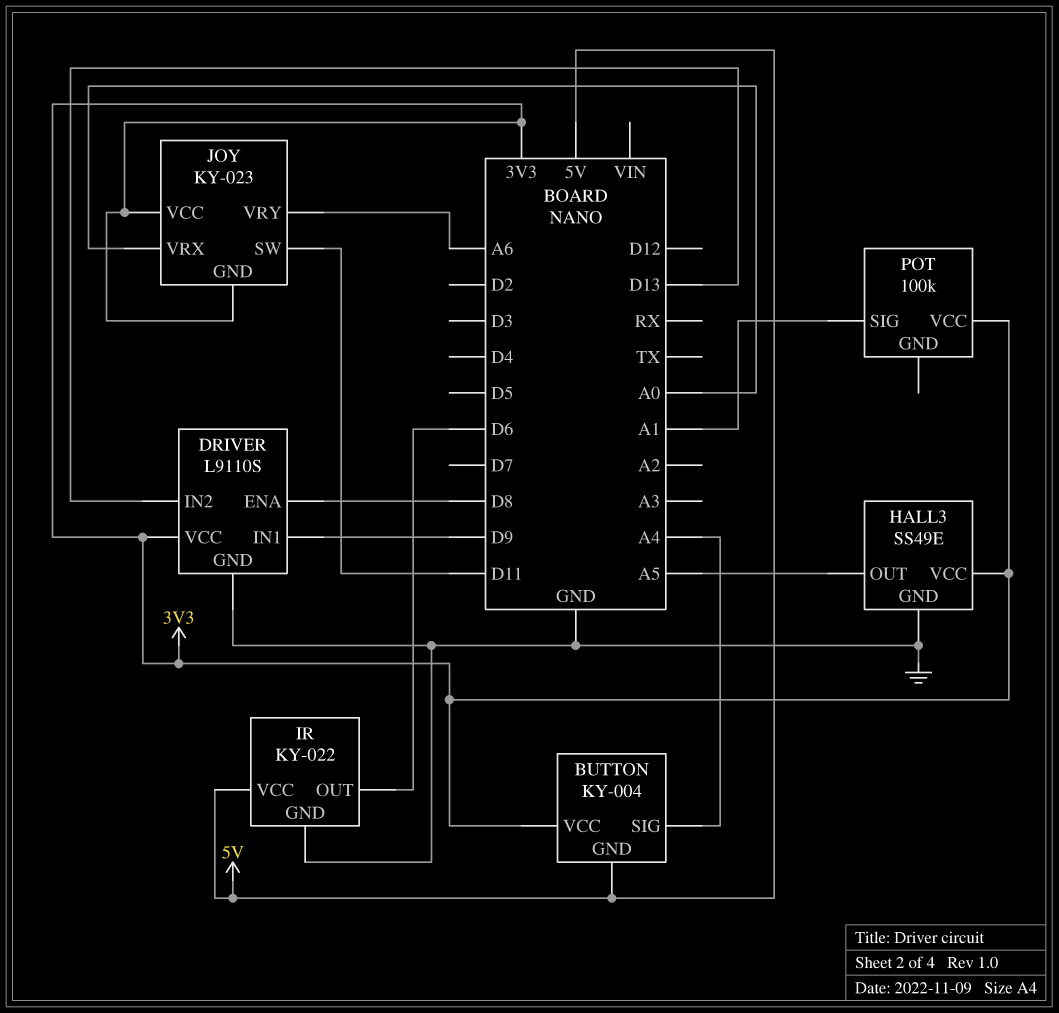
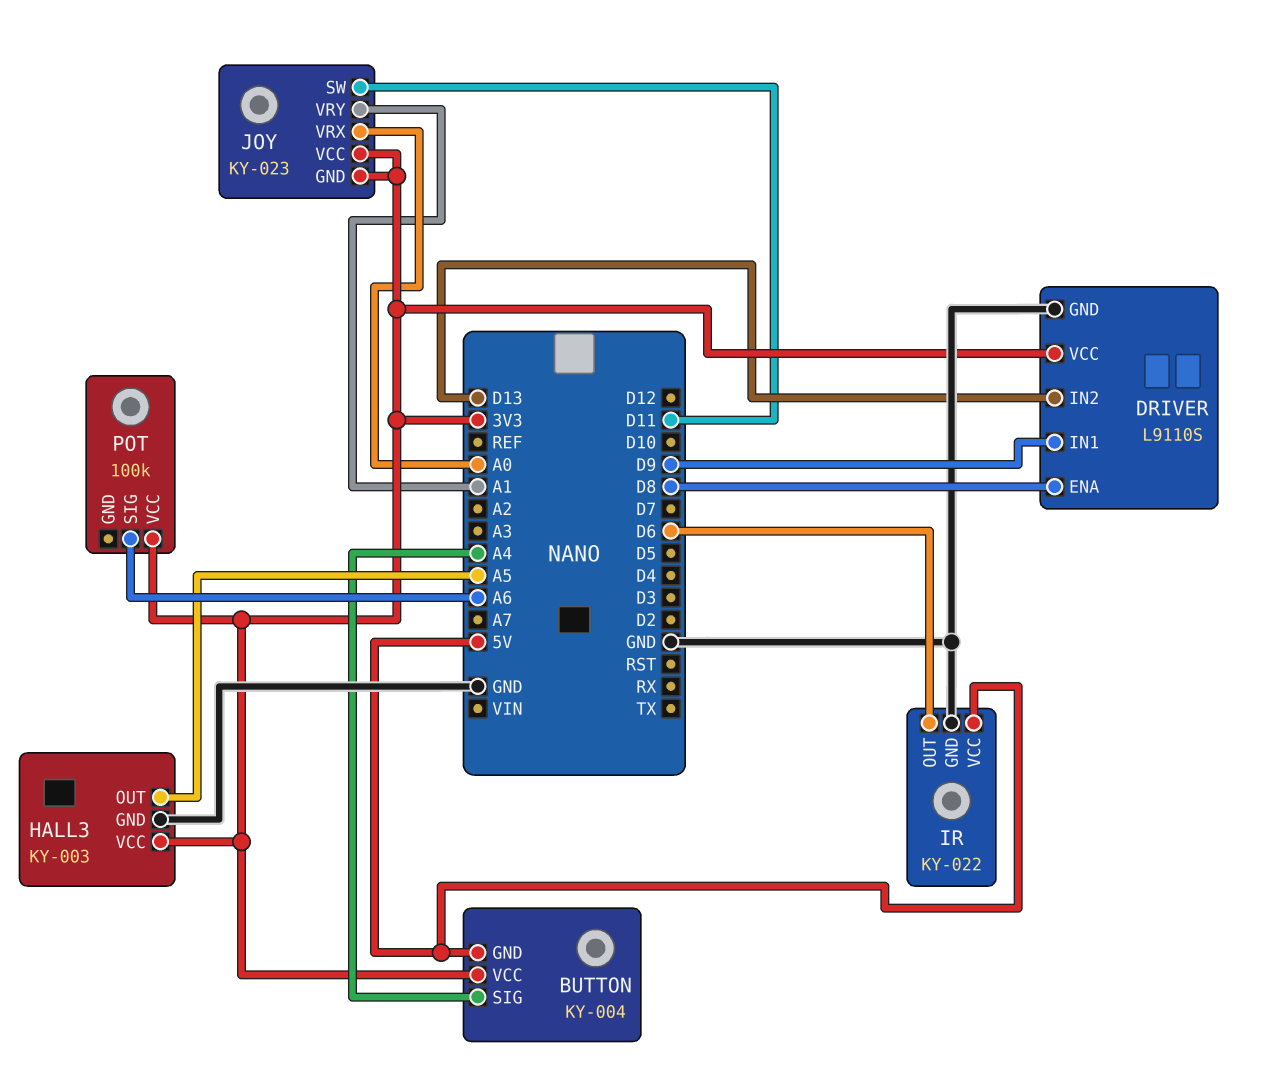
HALL3: SS49E -> KY-003
JOY pin VRY: A6 -> A1
POT pin SIG: A1 -> A6

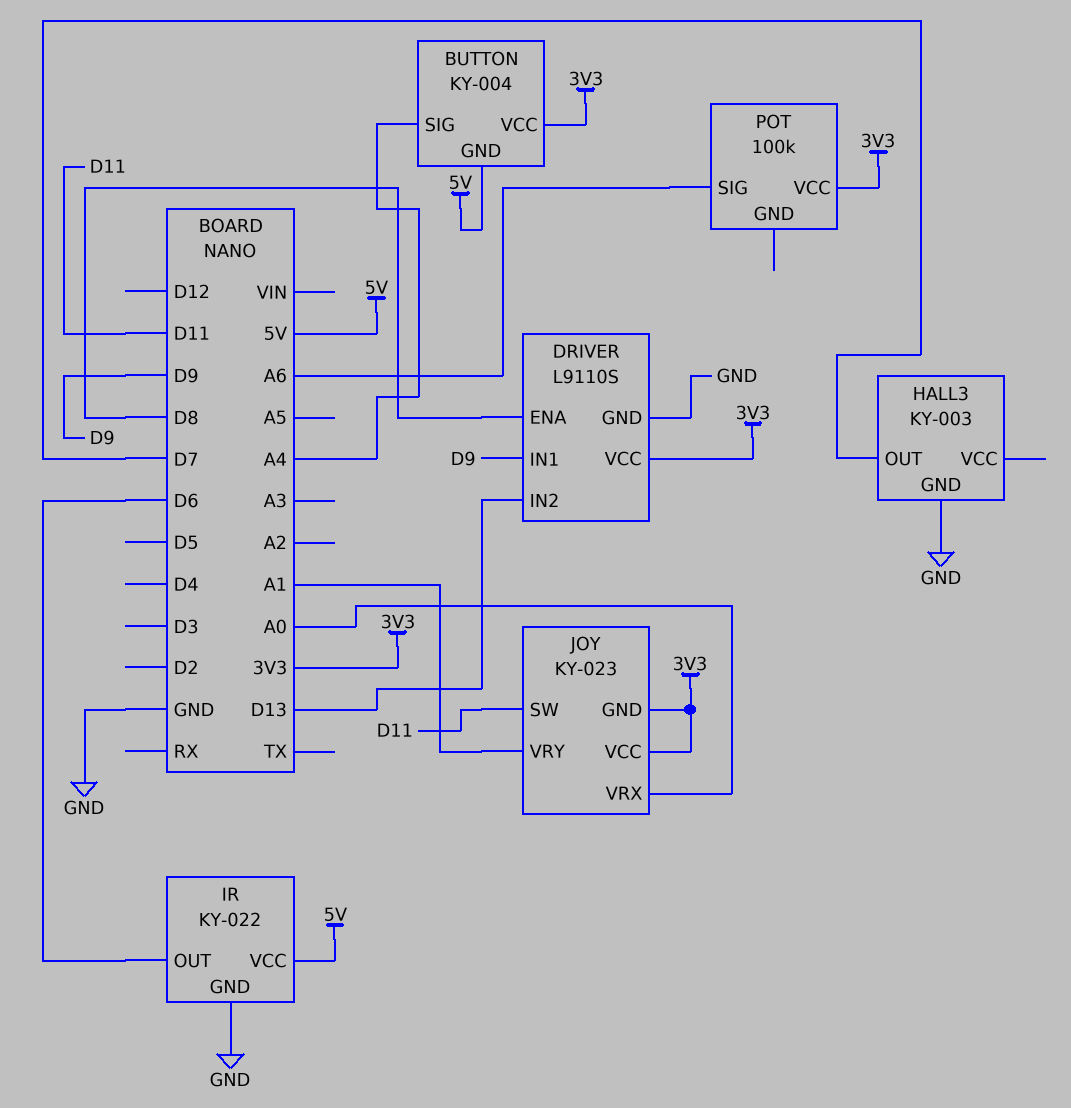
HALL3 pin OUT: A5 -> D7
HALL3 pin VCC: 3V3 -> none

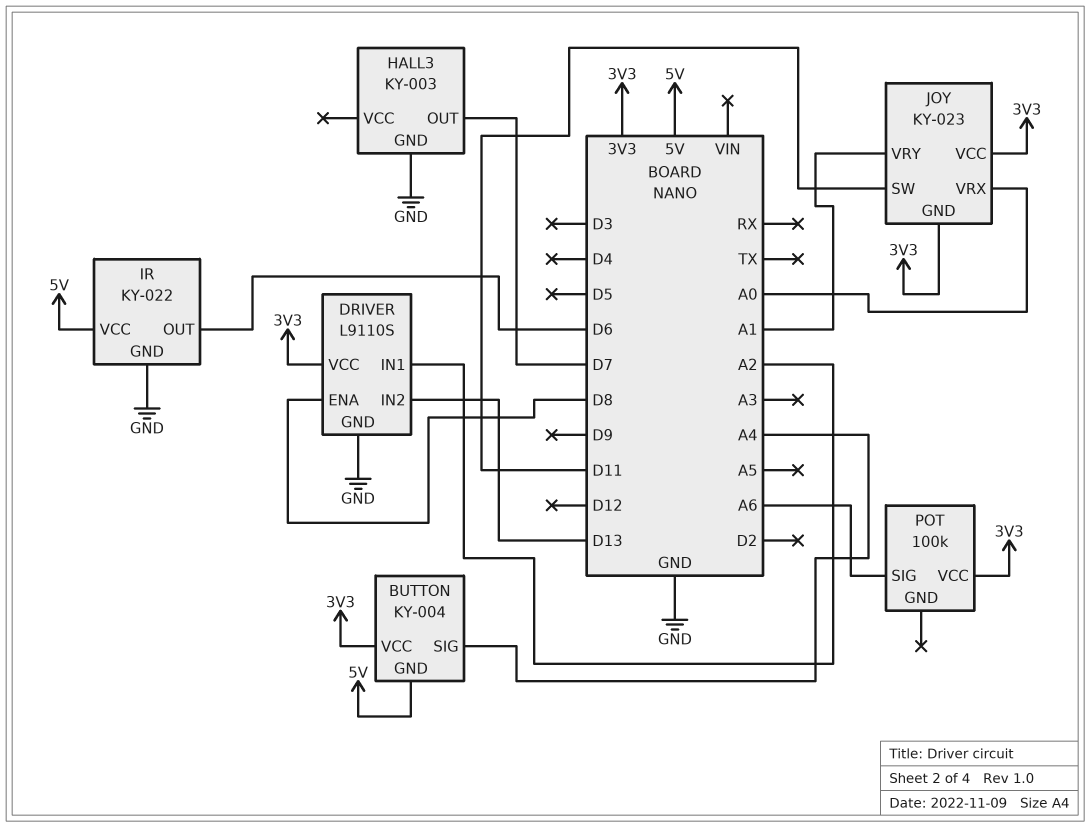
DRIVER pin IN1: D9 -> A2

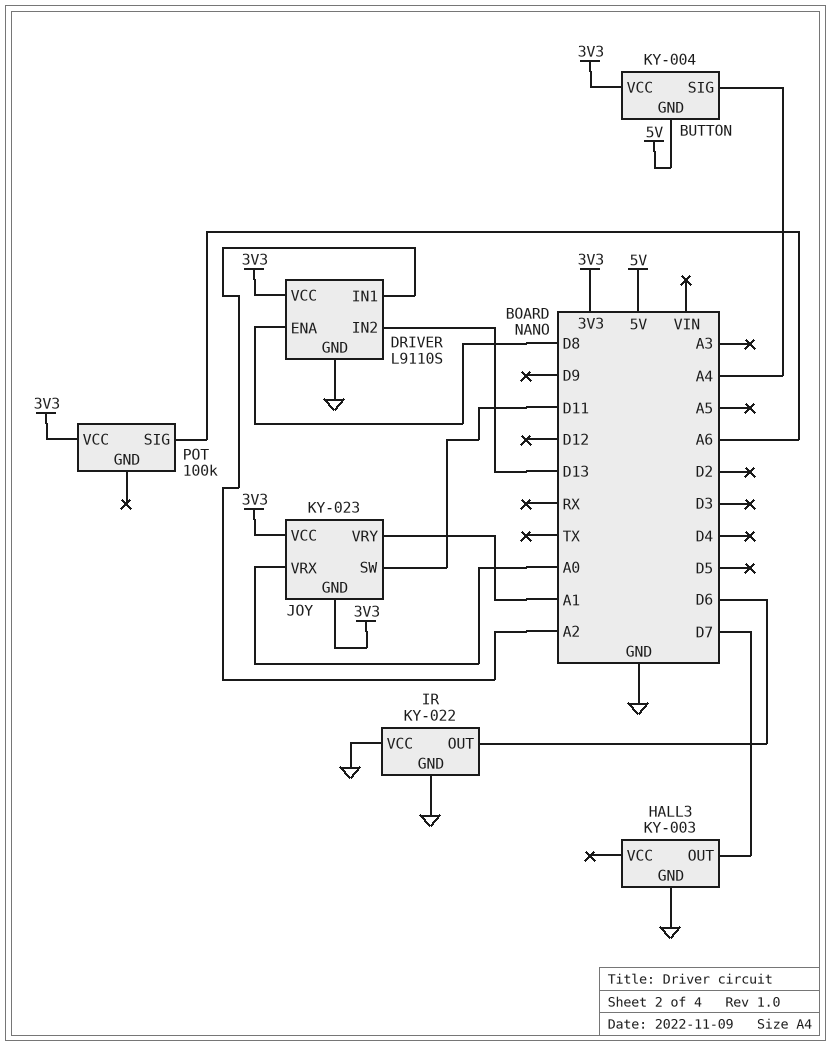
IR pin VCC: 5V -> GND

